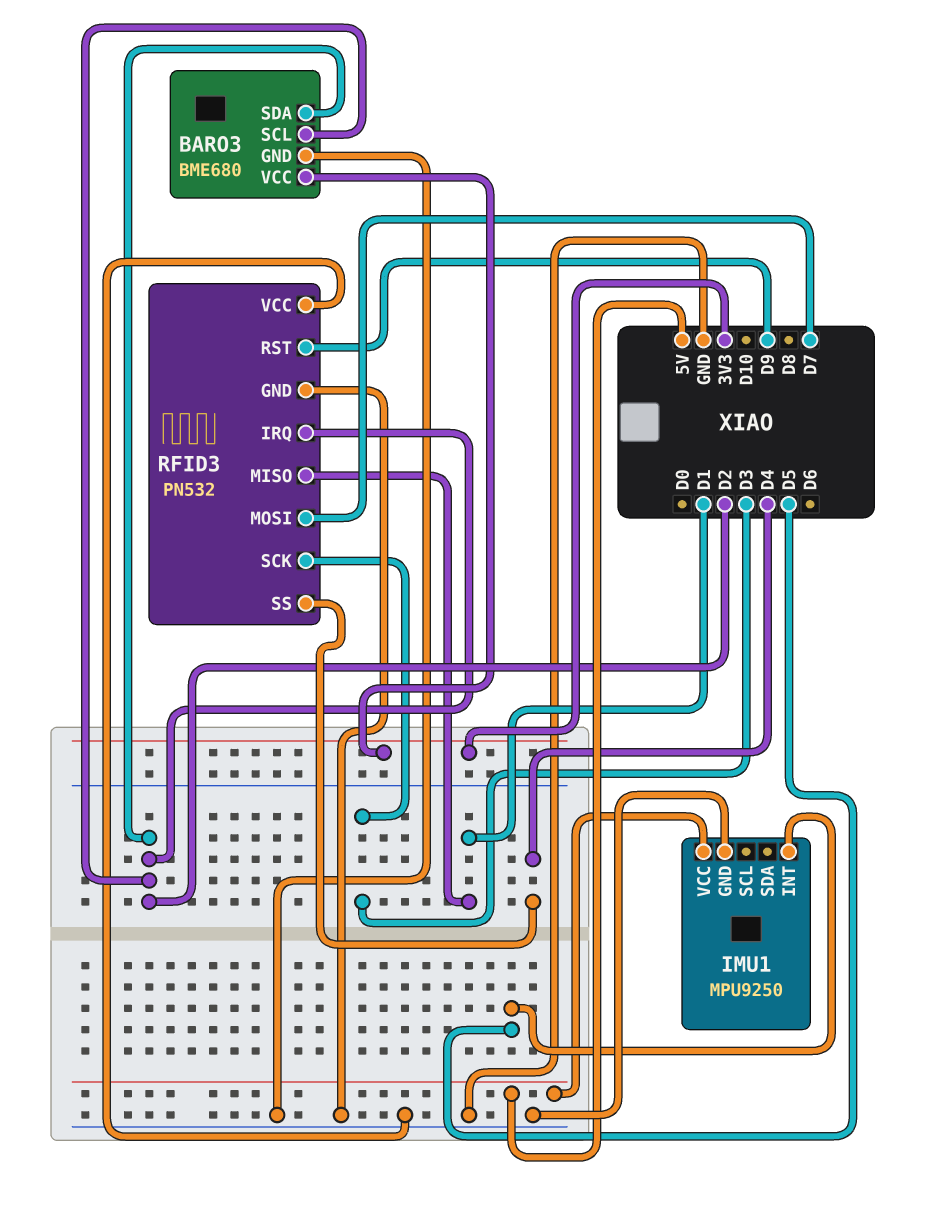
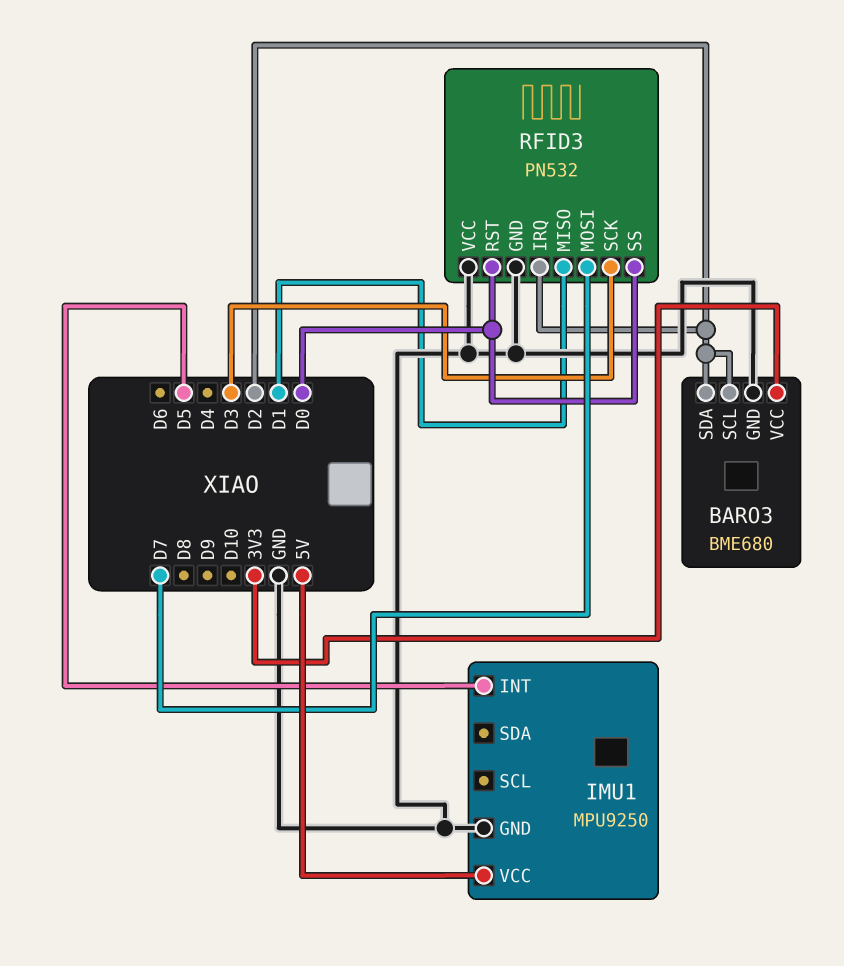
RFID3 pin RST: D9 -> D0
RFID3 pin SS: D4 -> D0

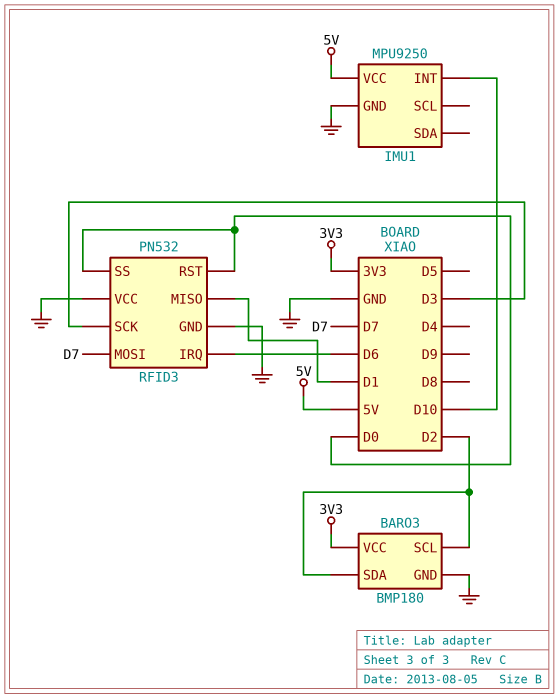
BARO3: BME680 -> BMP180
IMU1 pin INT: D5 -> D10
RFID3 pin IRQ: D2 -> D6

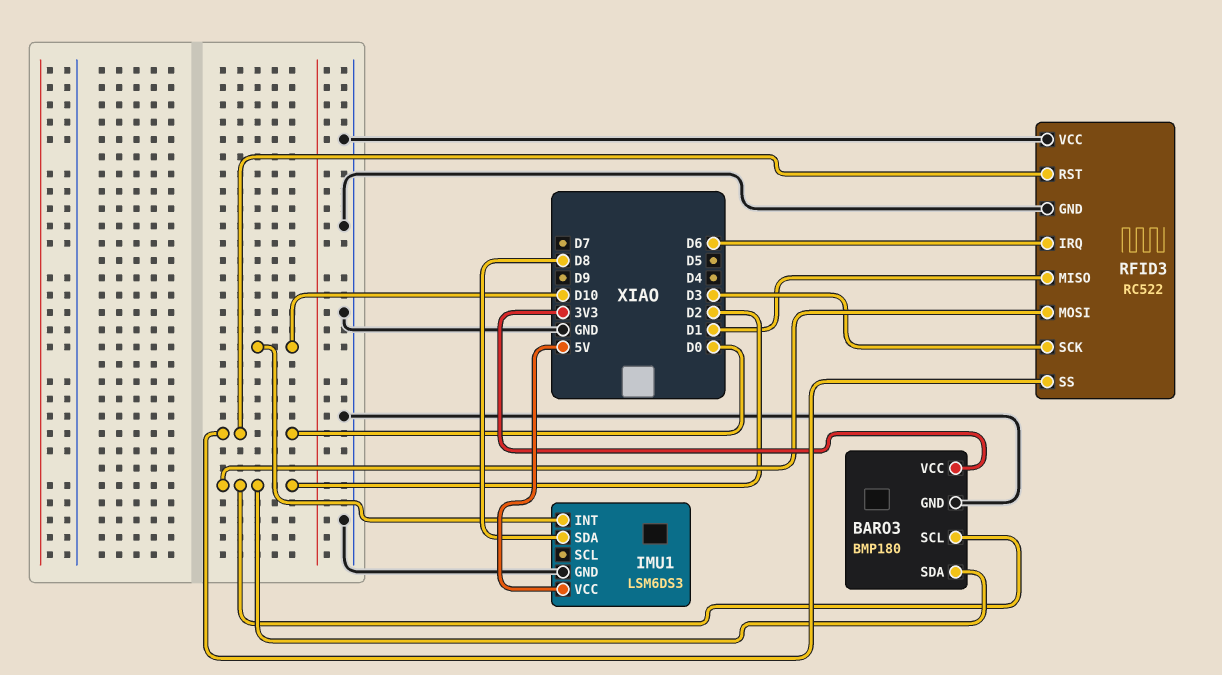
IMU1: MPU9250 -> LSM6DS3
IMU1 pin SDA: none -> D8
RFID3: PN532 -> RC522
RFID3 pin MOSI: D7 -> D2

